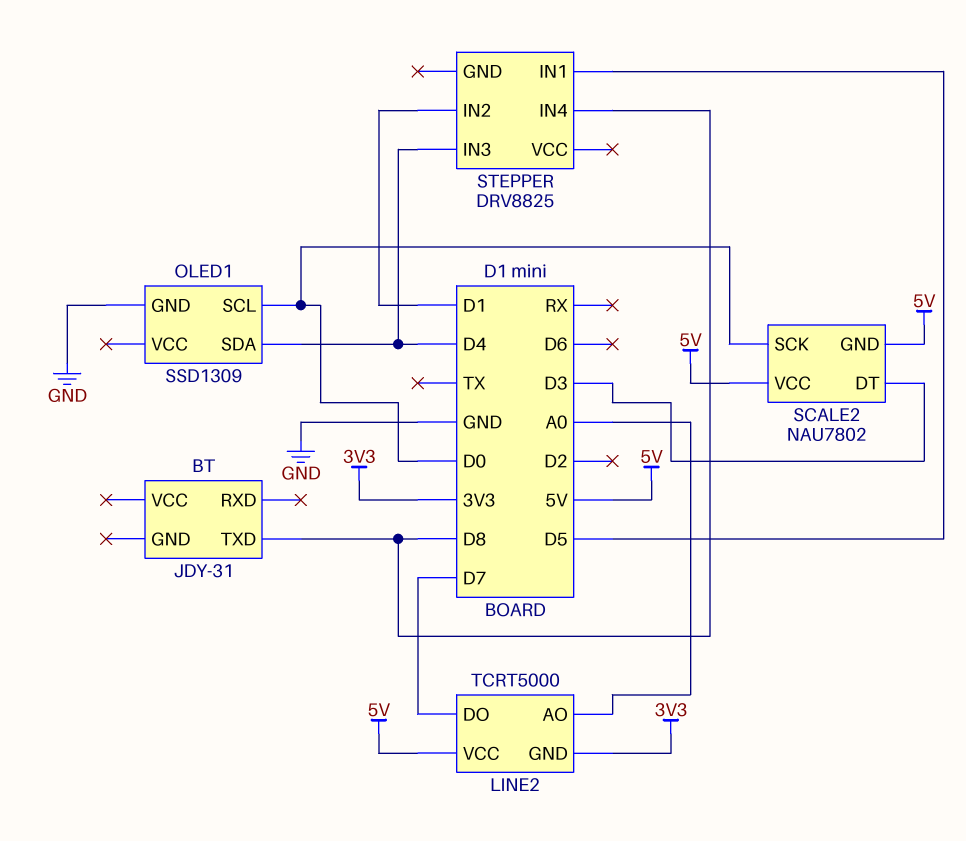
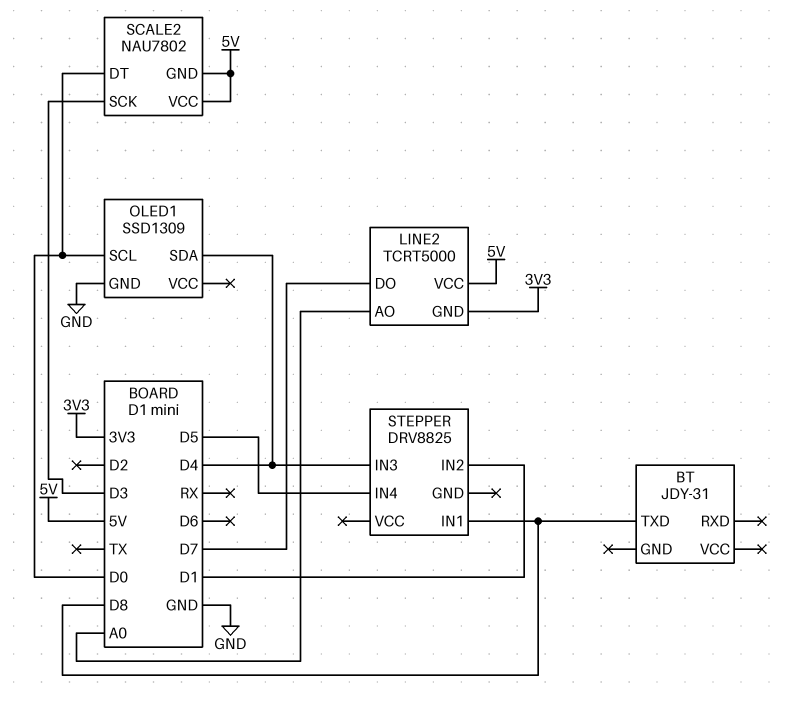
SCALE2 pin DT: D3 -> D0
SCALE2 pin SCK: D0 -> D3
STEPPER pin IN1: D5 -> D8
STEPPER pin IN4: D8 -> D5

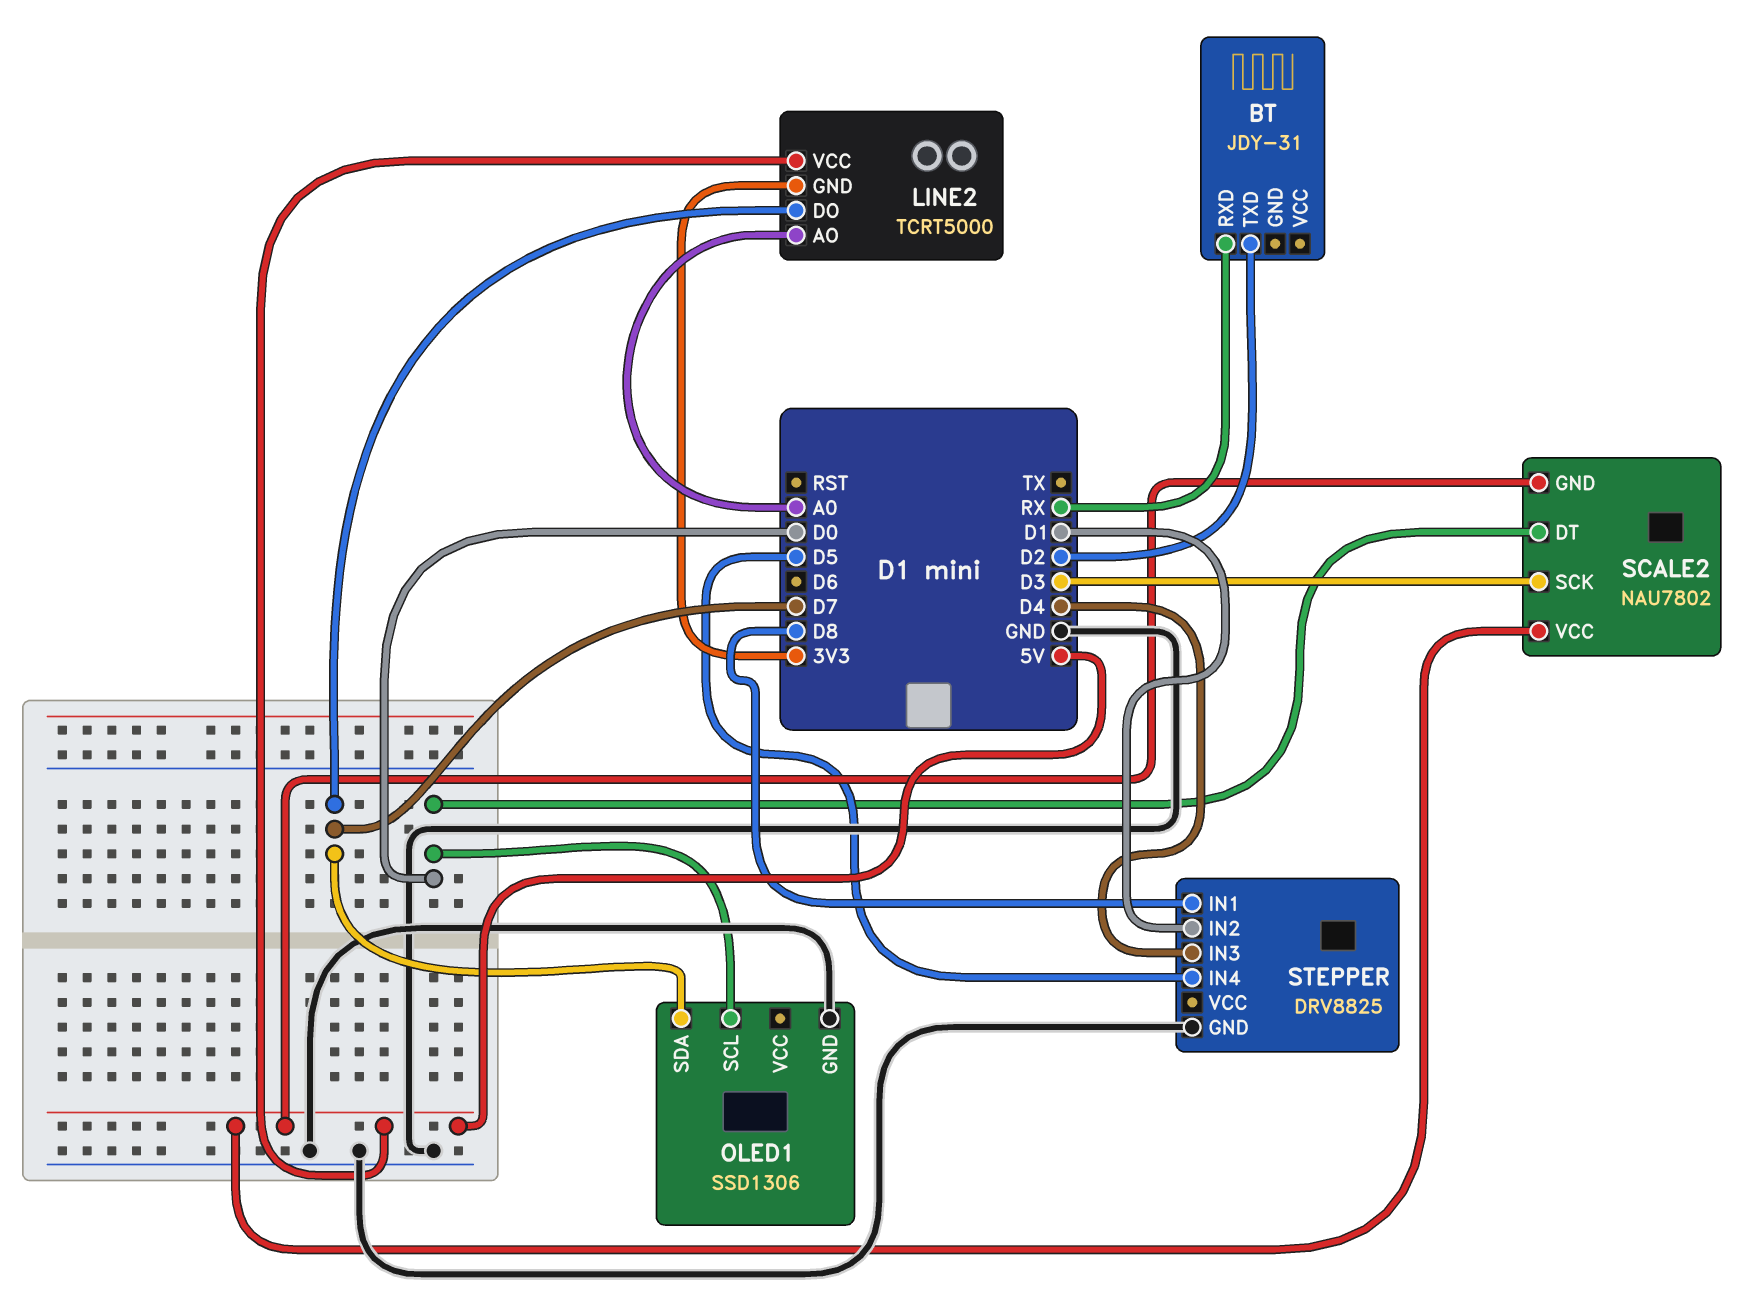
BT pin RXD: none -> RX
BT pin TXD: D8 -> D2
OLED1: SSD1309 -> SSD1306
OLED1 pin SDA: D4 -> D7
STEPPER pin GND: none -> GND

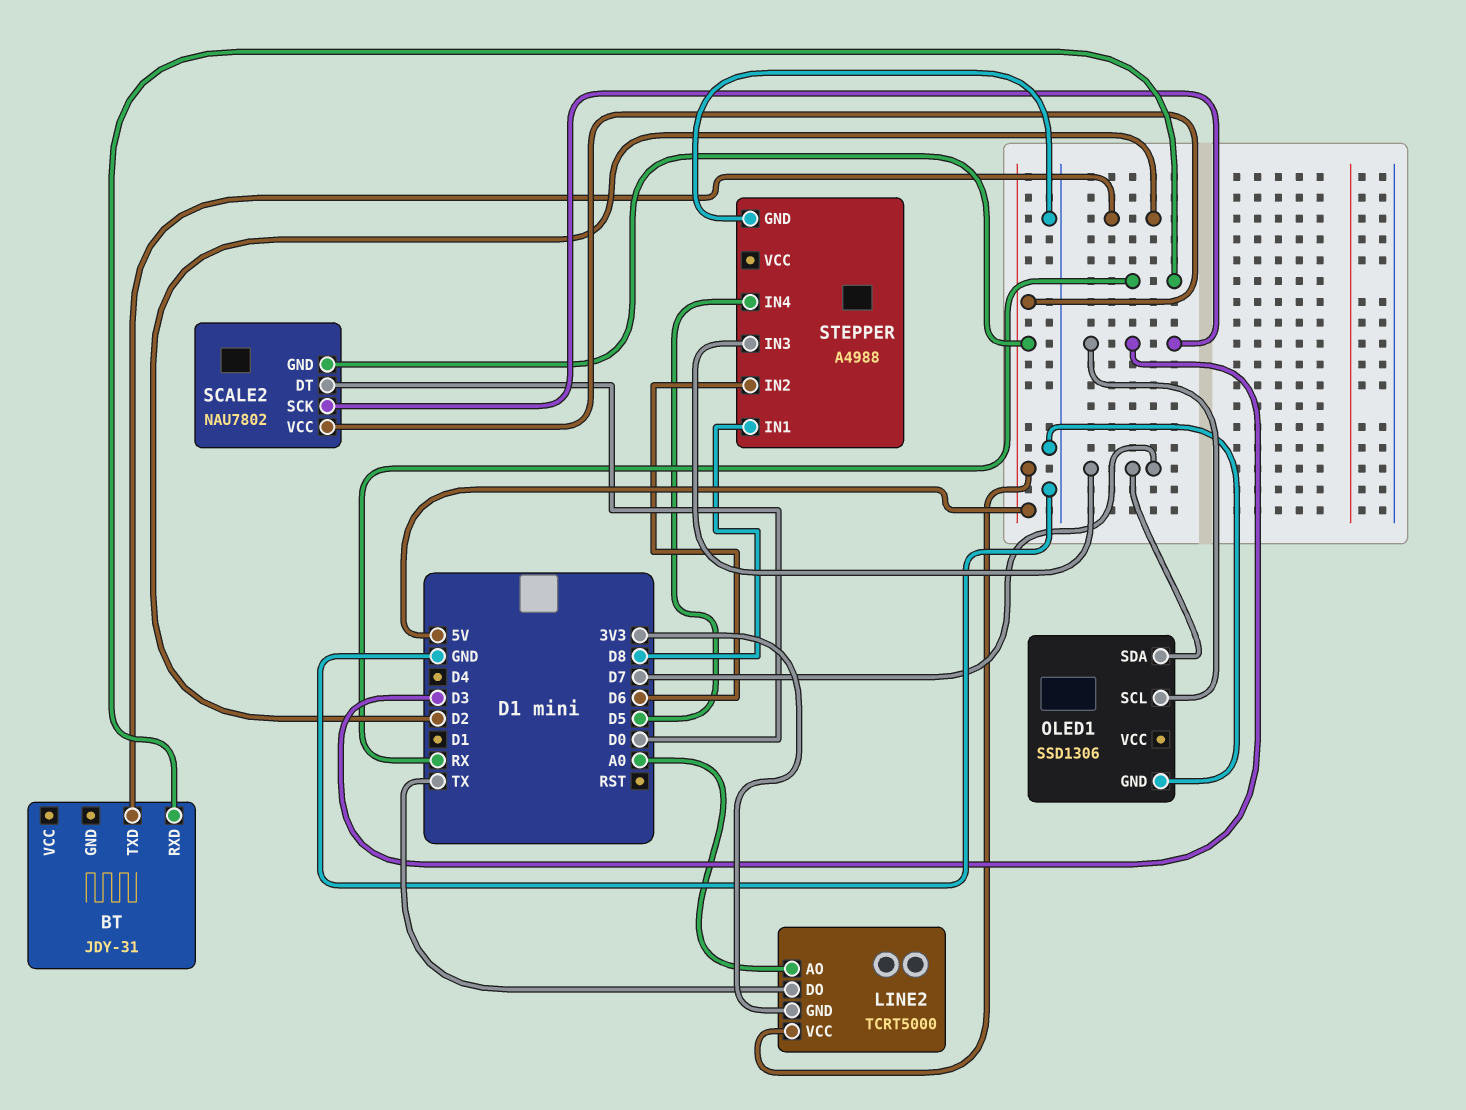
LINE2 pin DO: D7 -> TX
OLED1 pin SCL: D0 -> D3
STEPPER: DRV8825 -> A4988
STEPPER pin IN2: D1 -> D6
STEPPER pin IN3: D4 -> D7

